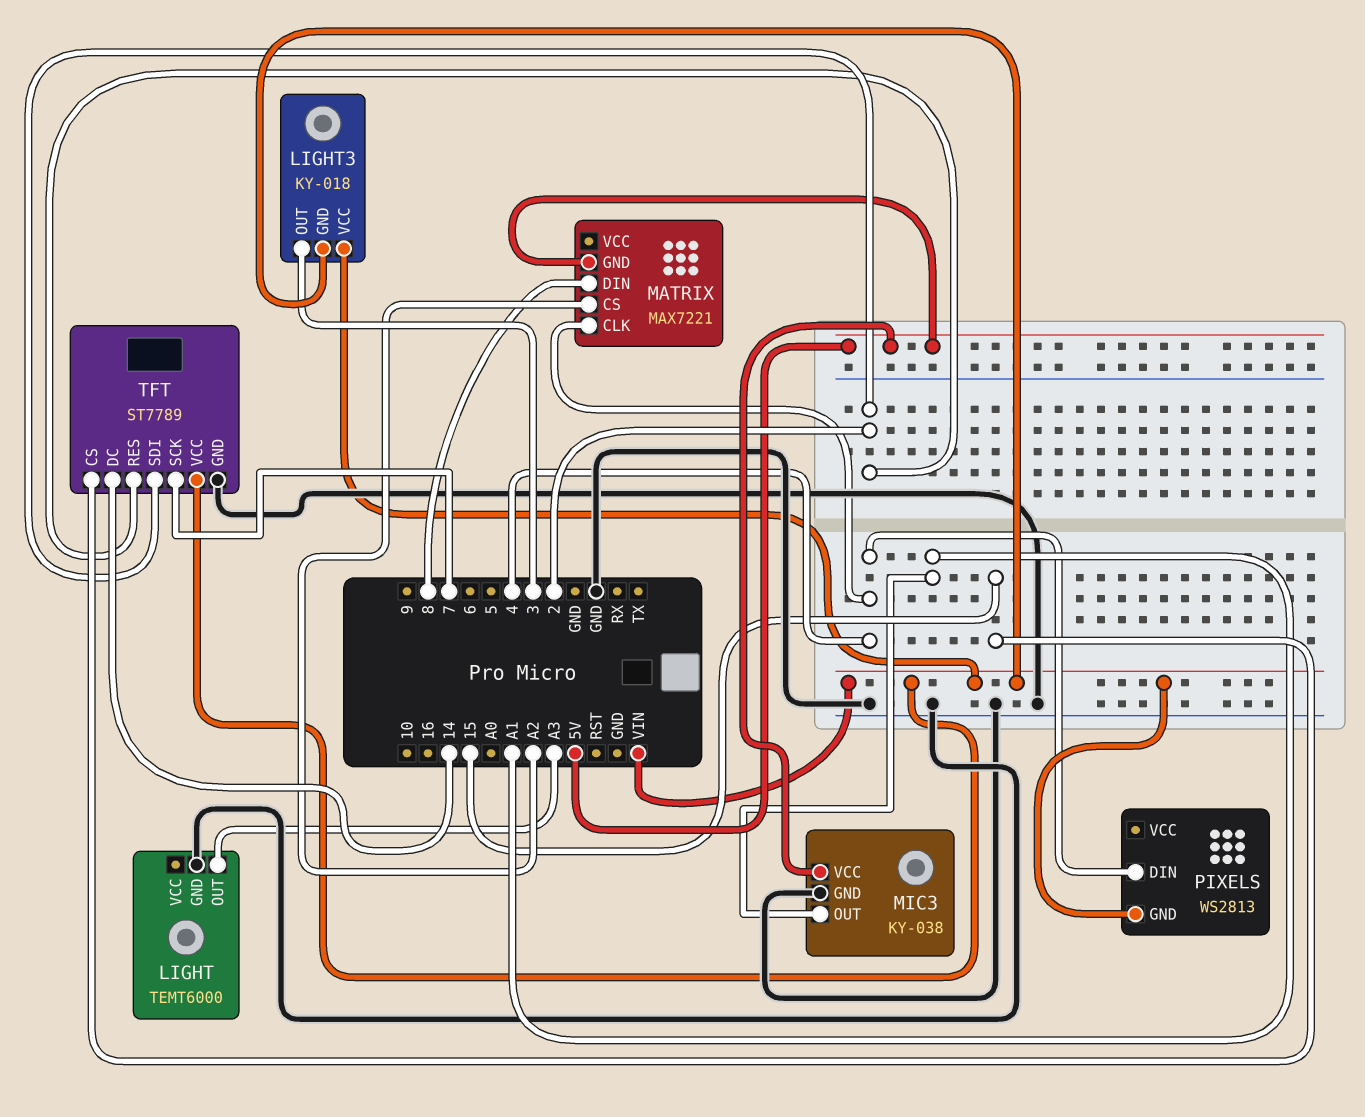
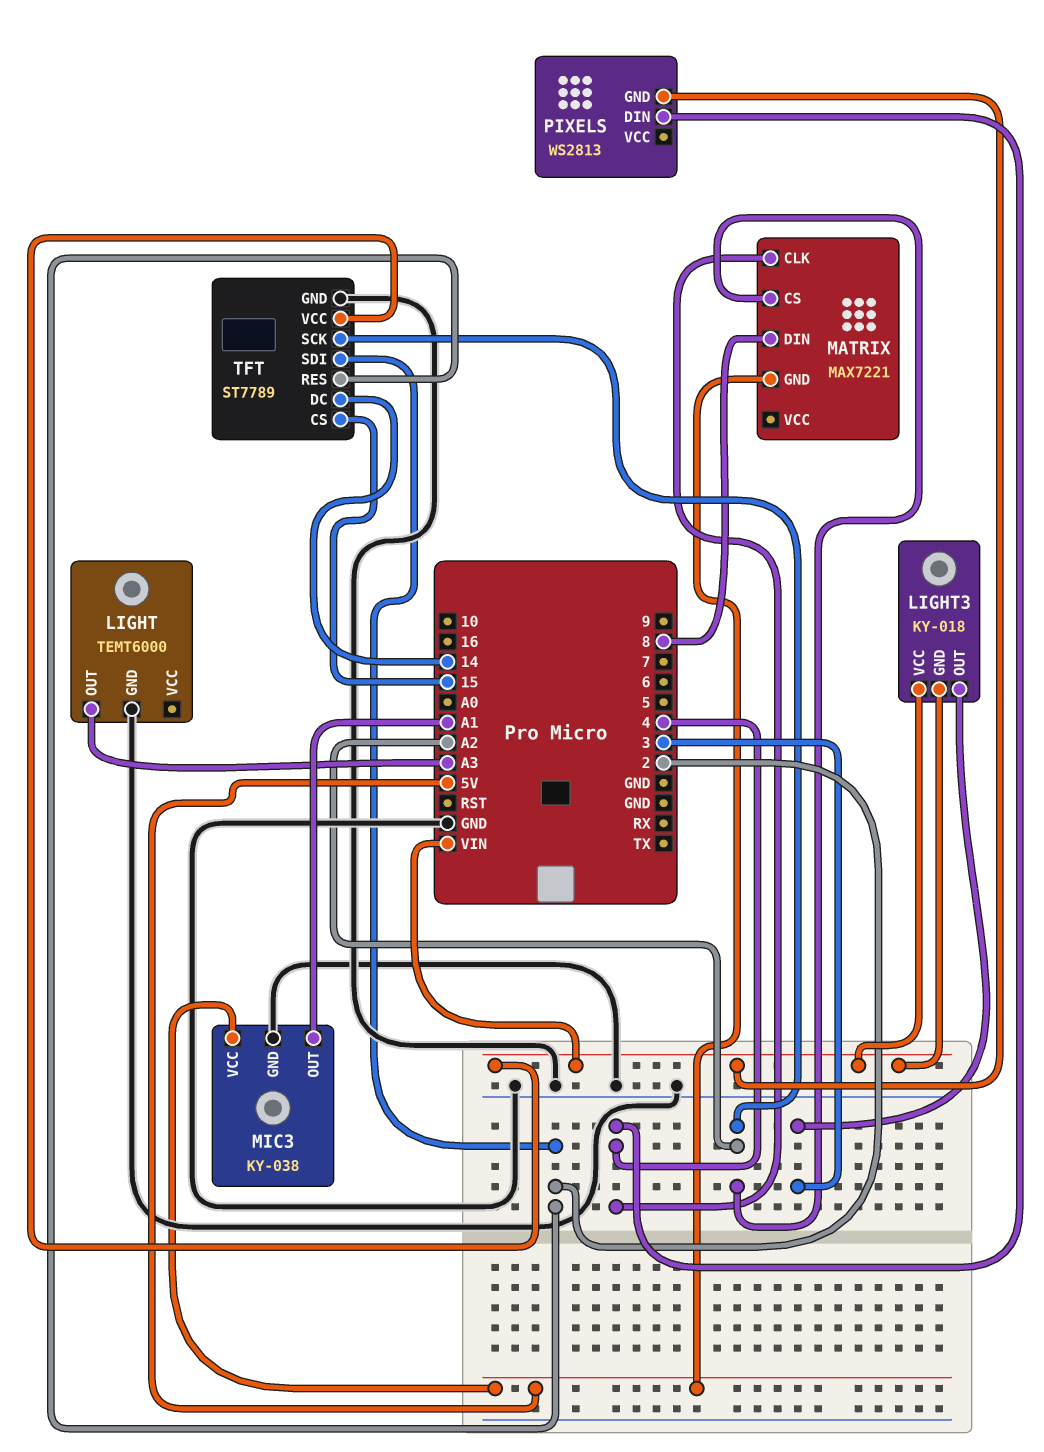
TFT pin SCK: 7 -> A2

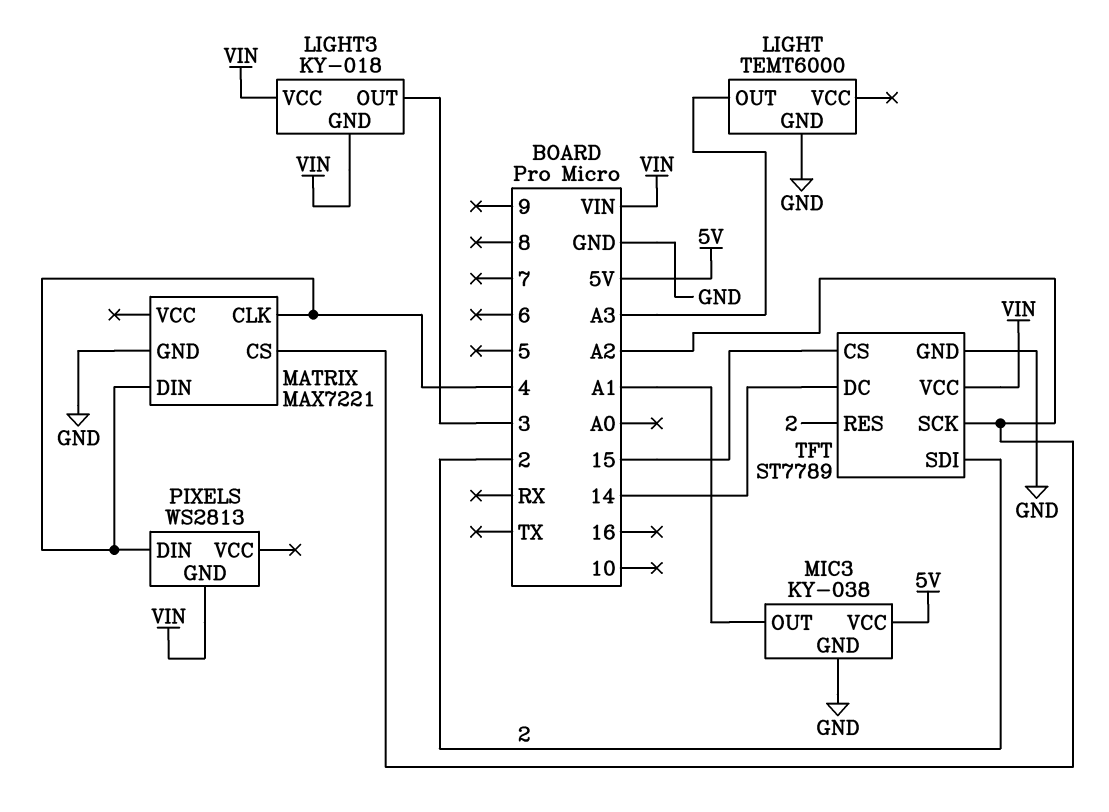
MATRIX pin DIN: 8 -> 4
MATRIX pin GND: 5V -> GND

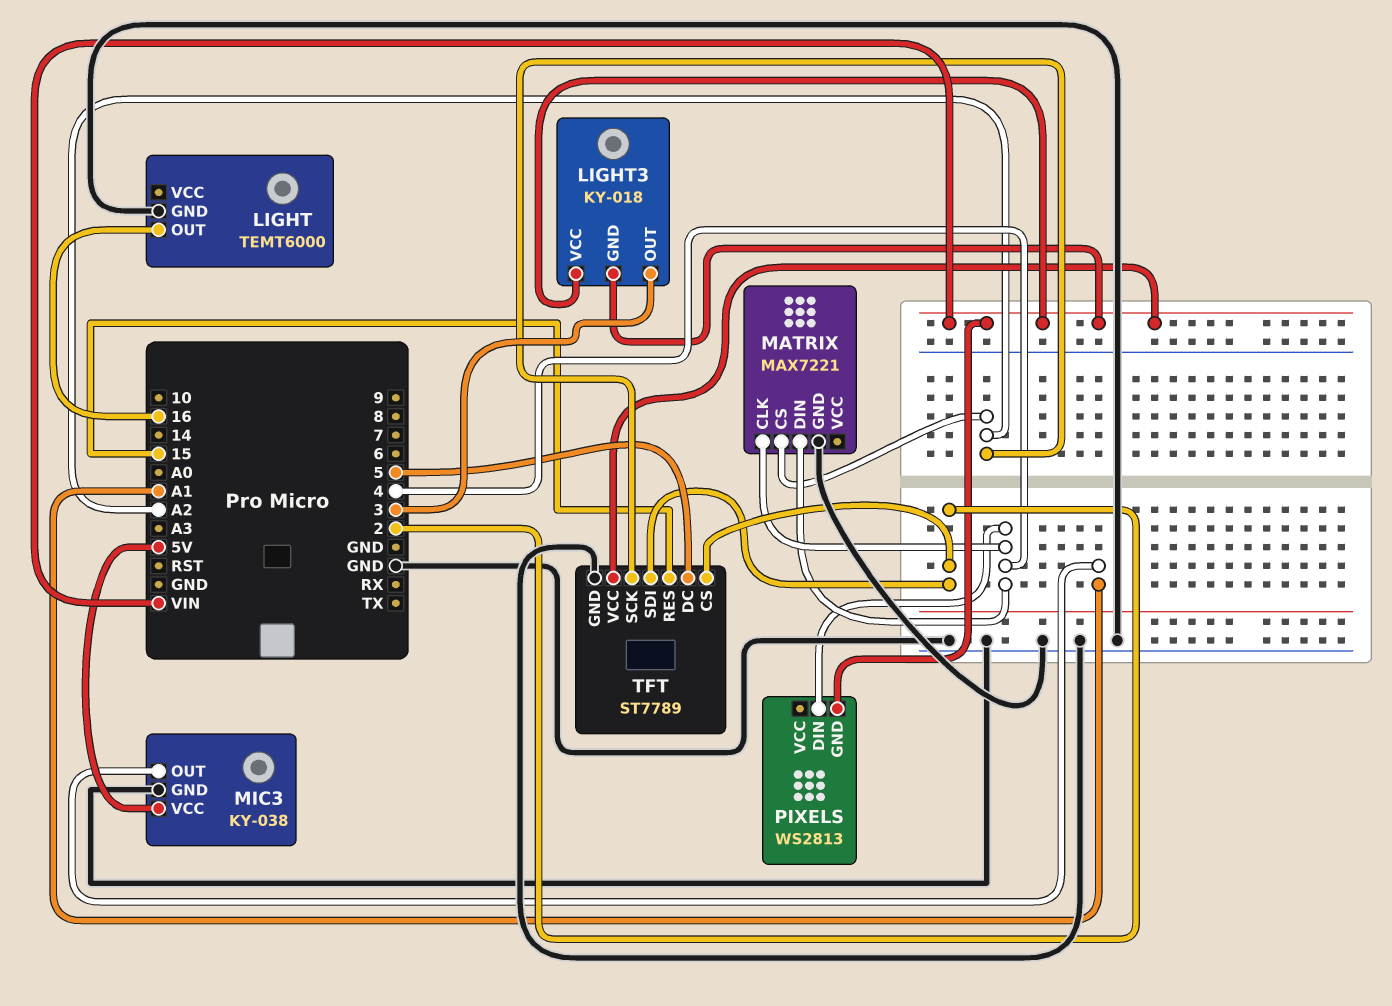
LIGHT pin OUT: A3 -> 16
TFT pin CS: 15 -> 2
TFT pin DC: 14 -> 5
TFT pin RES: 2 -> 15

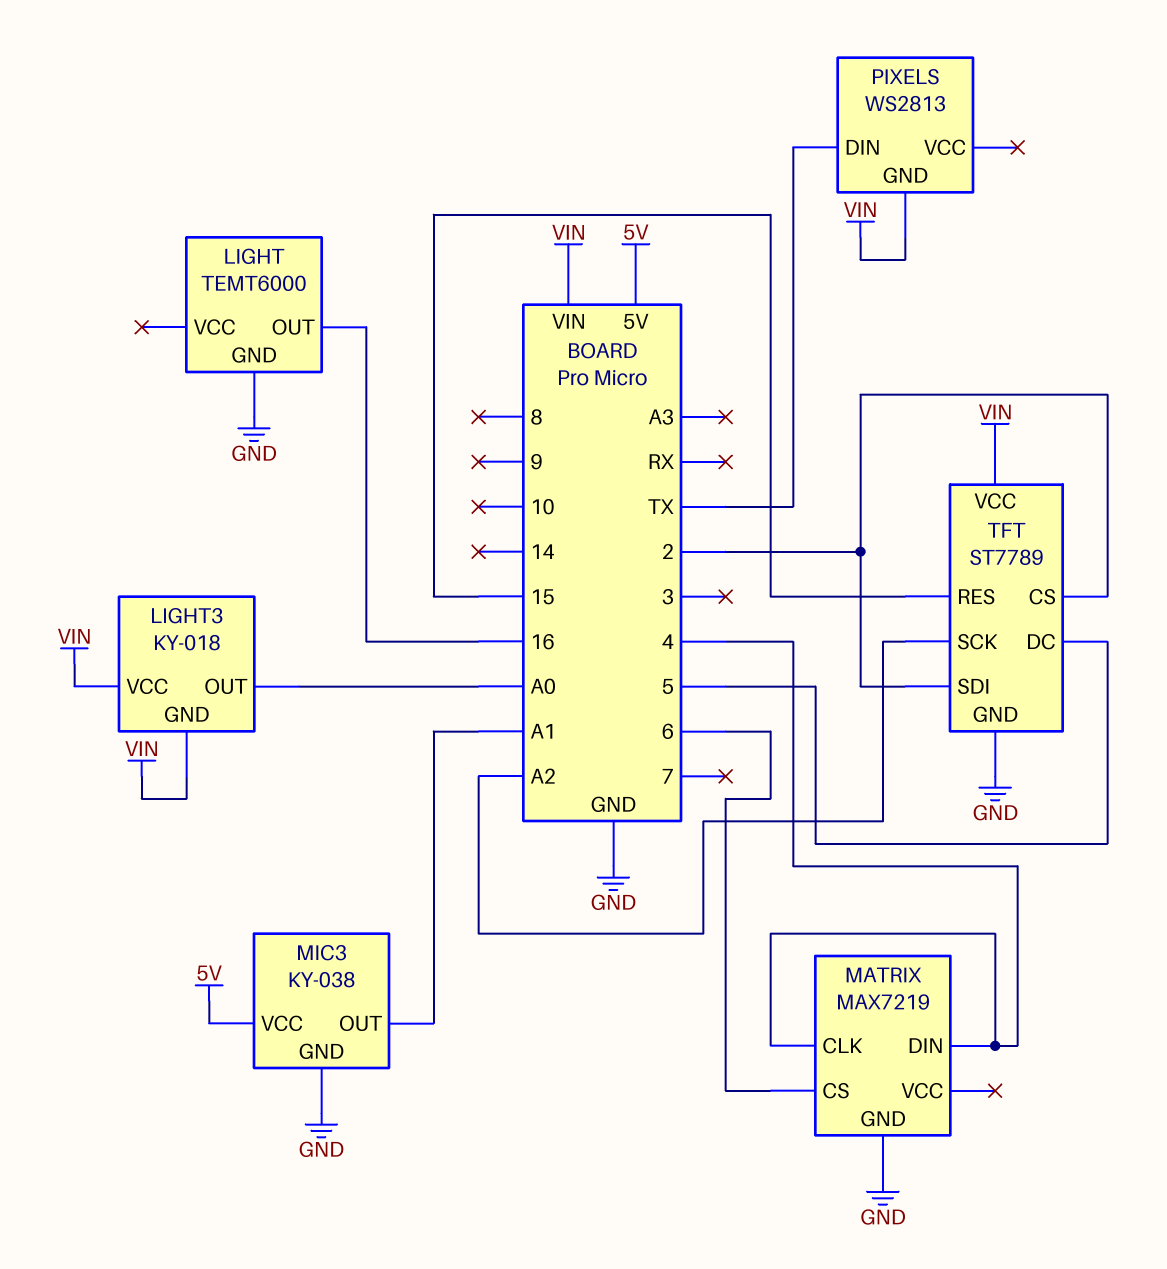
LIGHT3 pin OUT: 3 -> A0
MATRIX: MAX7221 -> MAX7219
MATRIX pin CS: A2 -> 6
PIXELS pin DIN: 4 -> TX

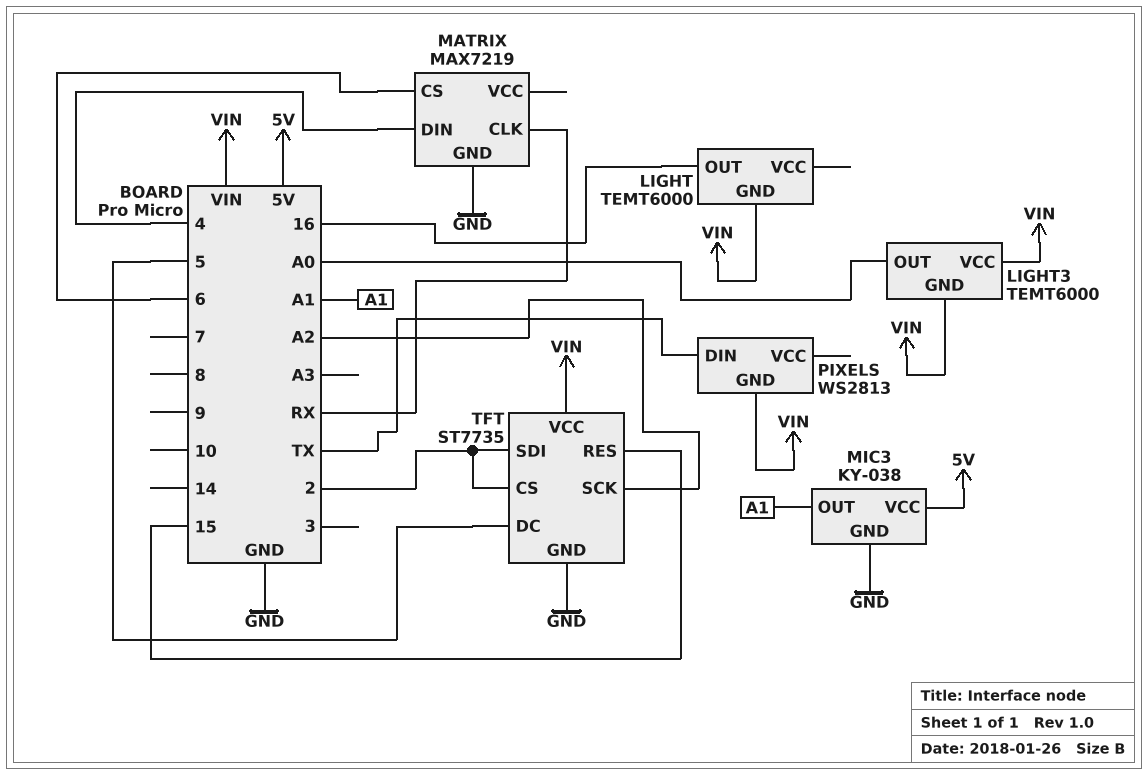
LIGHT pin GND: GND -> VIN
LIGHT3: KY-018 -> TEMT6000
MATRIX pin CLK: 4 -> RX
TFT: ST7789 -> ST7735

